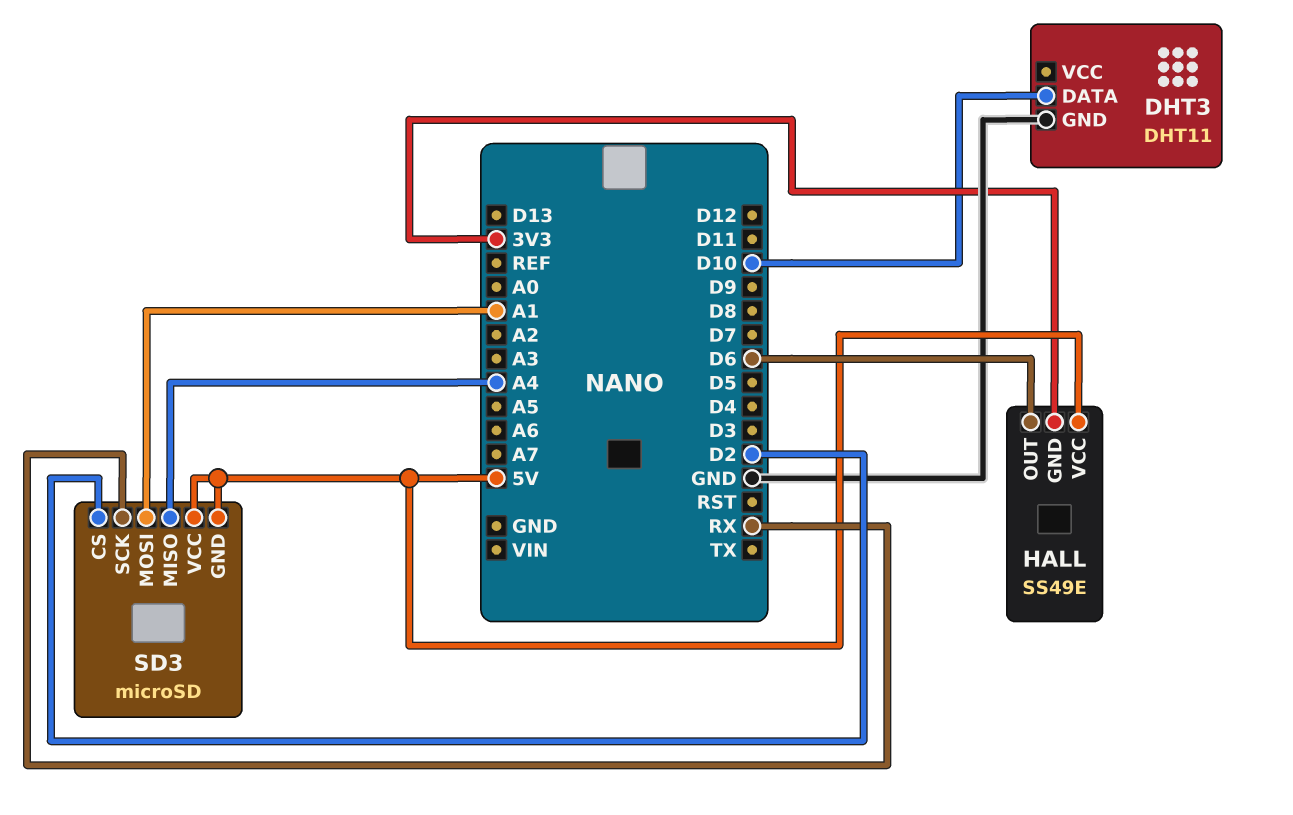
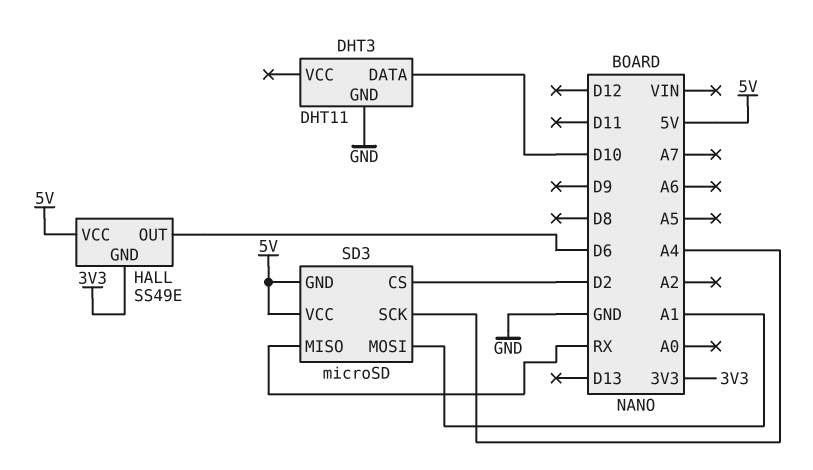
SD3 pin MISO: A4 -> RX
SD3 pin SCK: RX -> A4

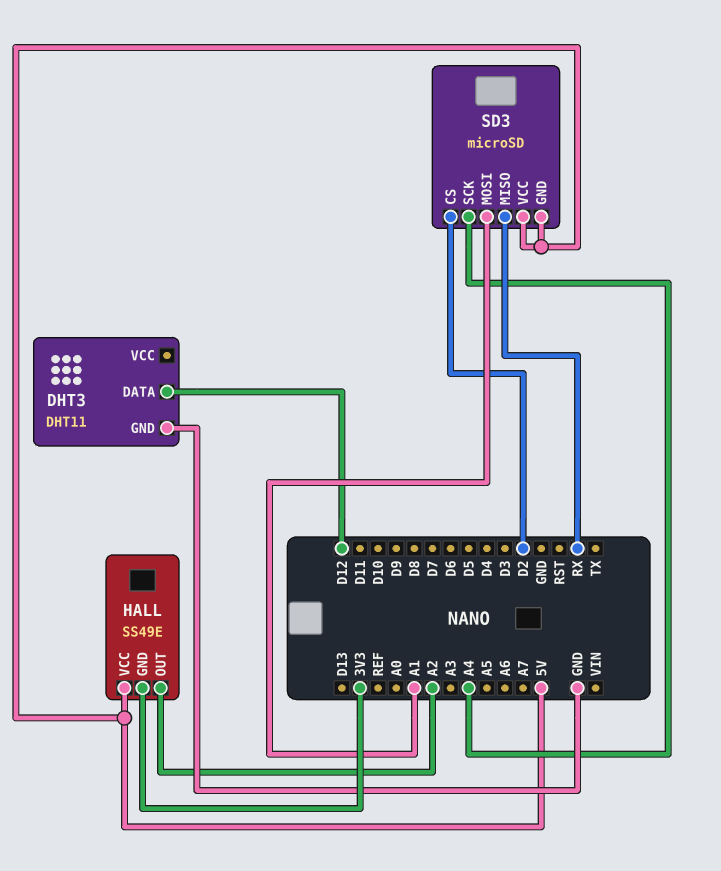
DHT3 pin DATA: D10 -> D12
HALL pin OUT: D6 -> A2

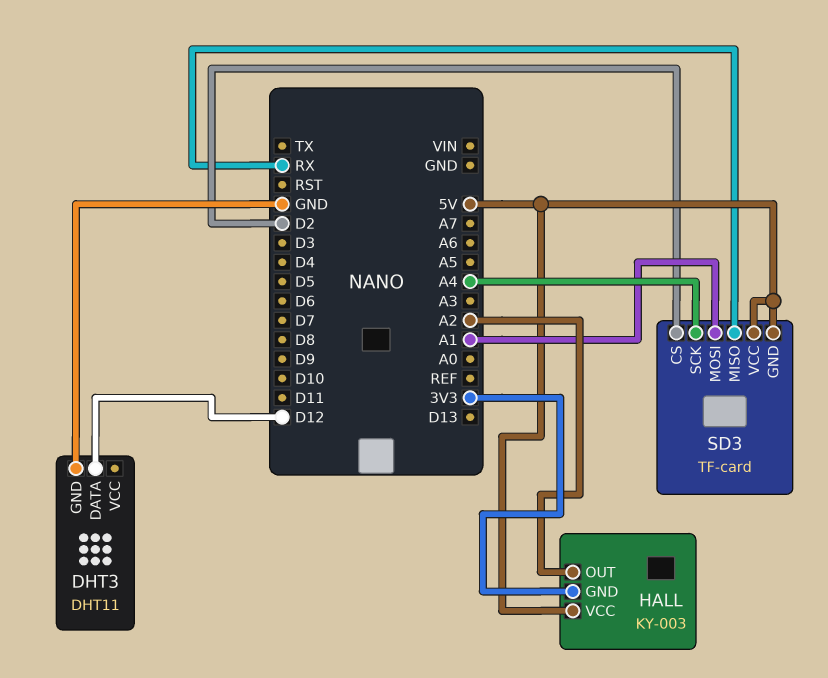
HALL: SS49E -> KY-003
SD3: microSD -> TF-card

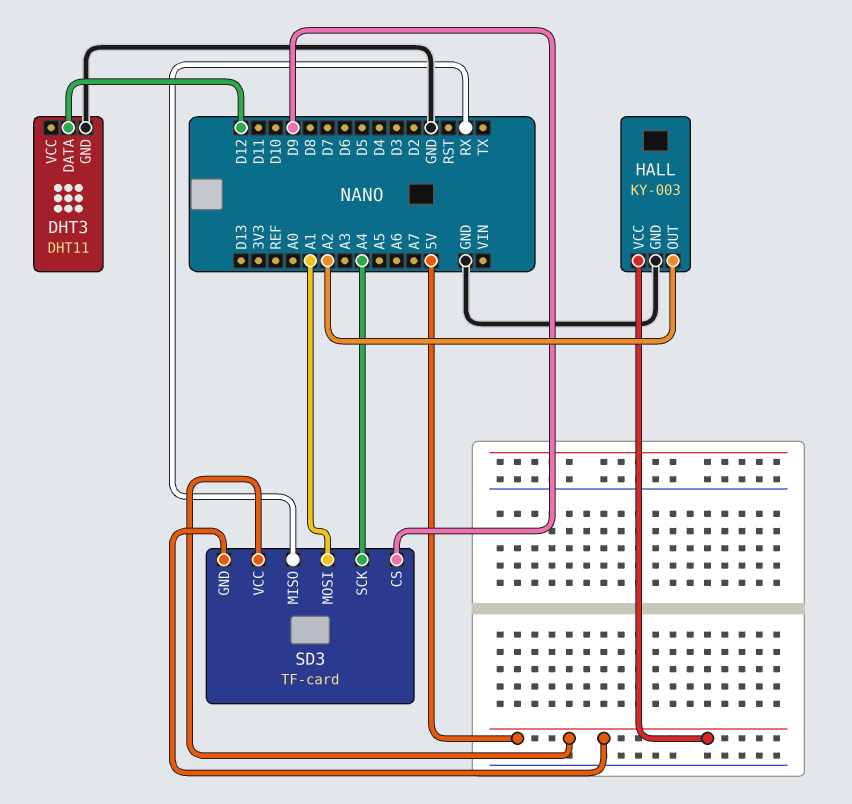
HALL pin GND: 3V3 -> GND
SD3 pin CS: D2 -> D9

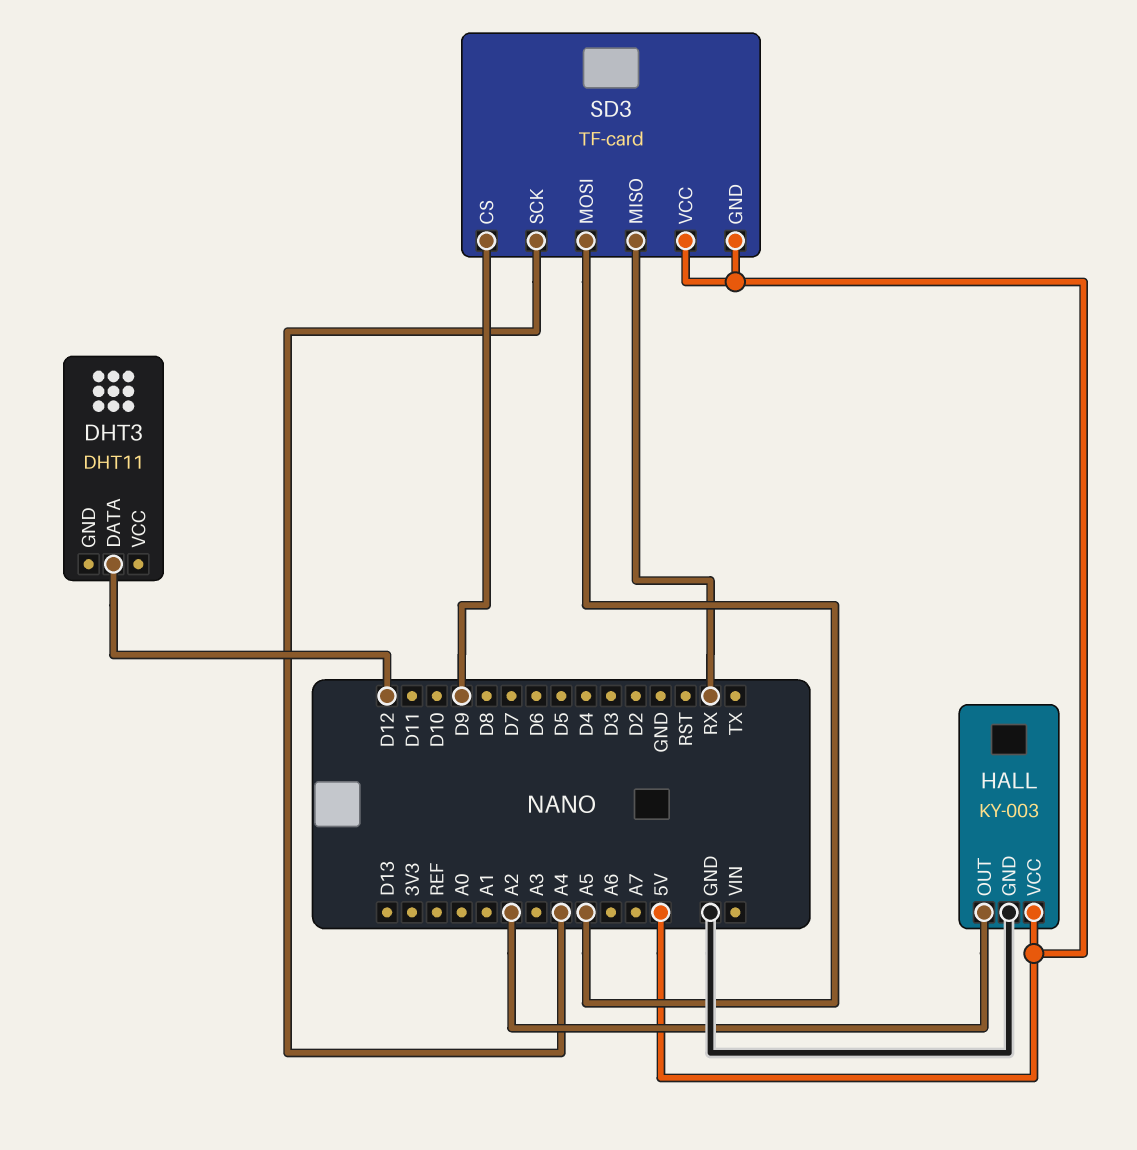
DHT3 pin GND: GND -> none
SD3 pin MOSI: A1 -> A5

